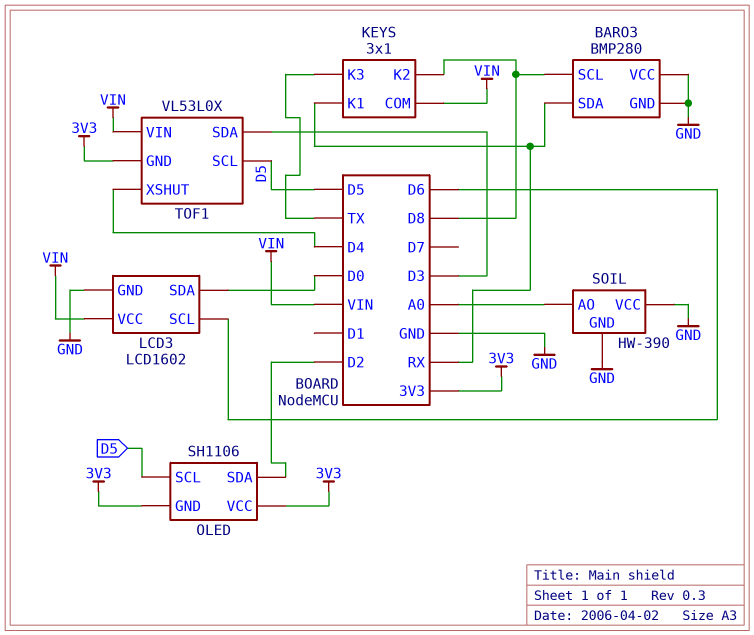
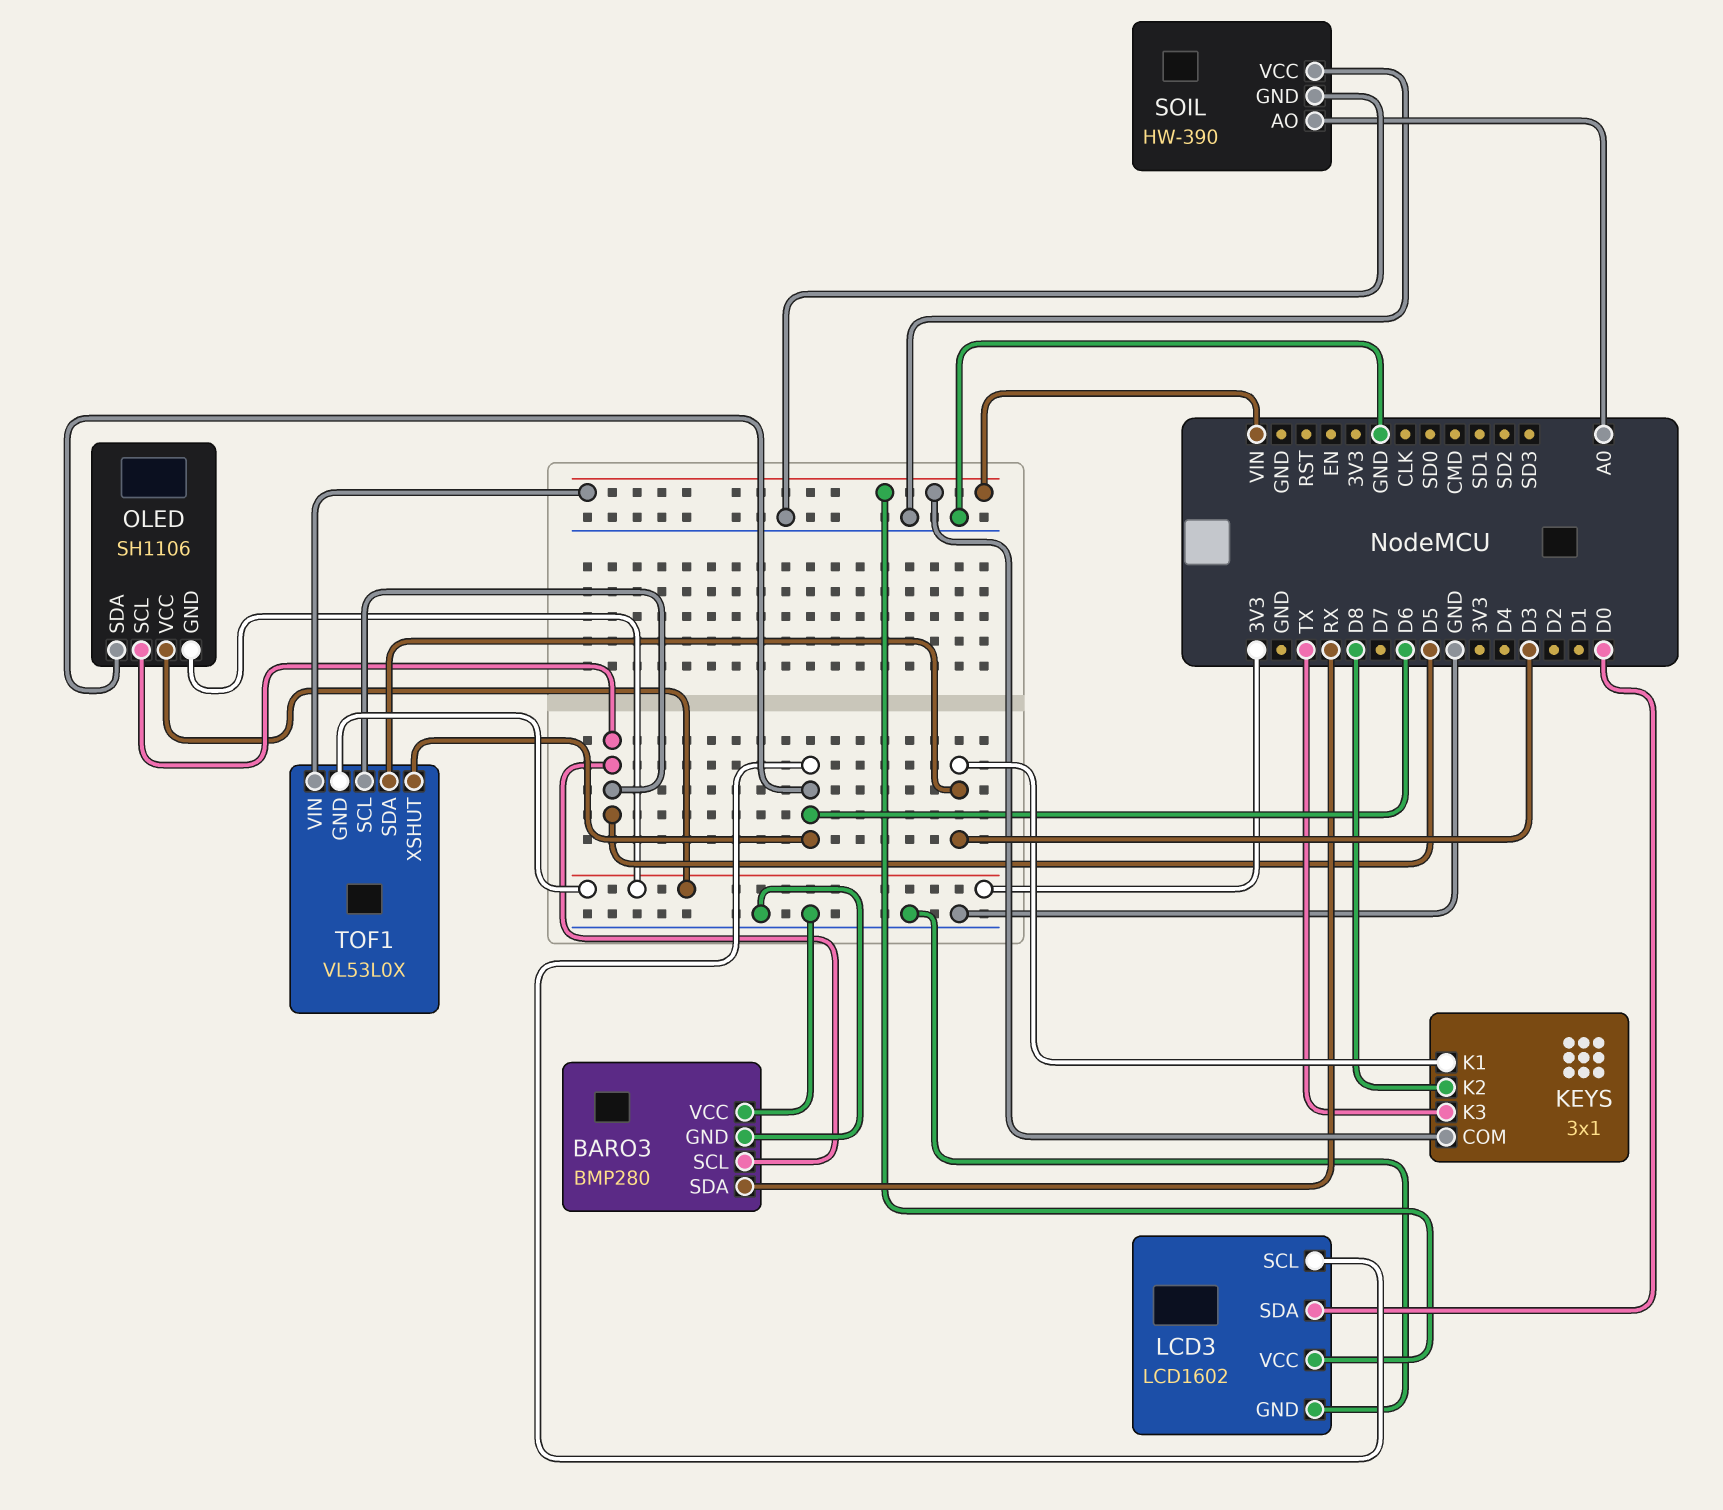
BARO3 pin SCL: D8 -> D5
KEYS pin K1: RX -> D3
OLED pin SDA: D2 -> D6
TOF1 pin XSHUT: D4 -> D6

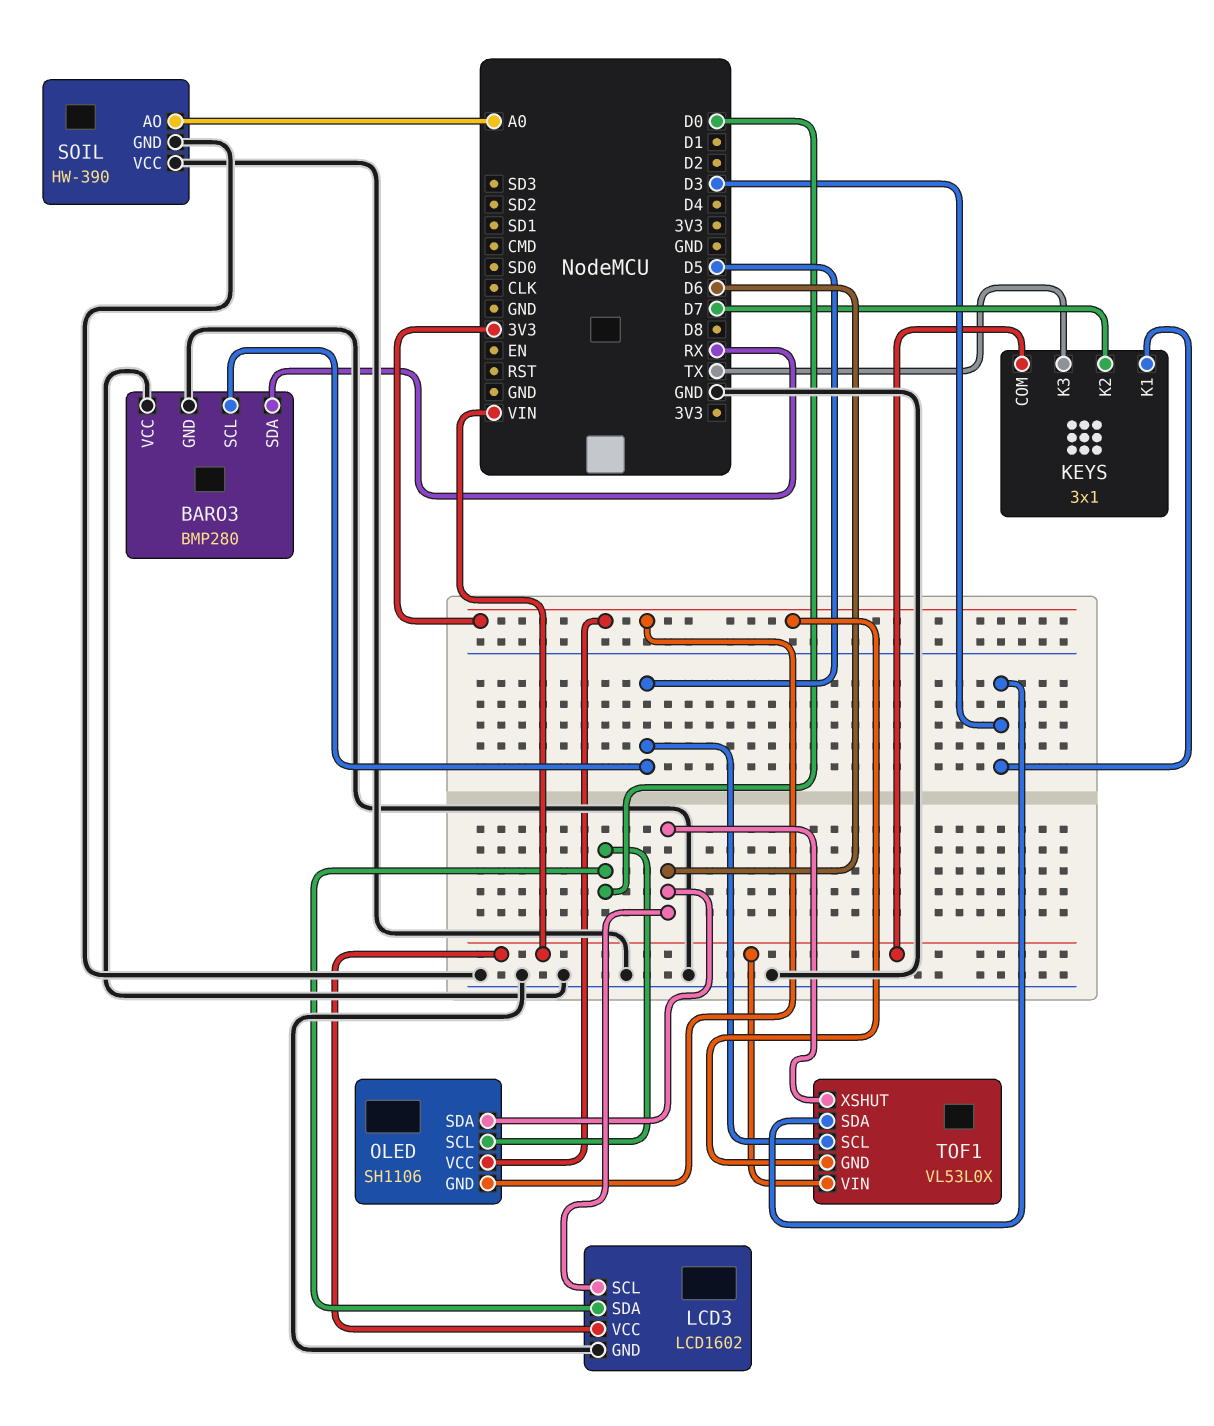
KEYS pin K2: D8 -> D7
OLED pin SCL: D5 -> D0

